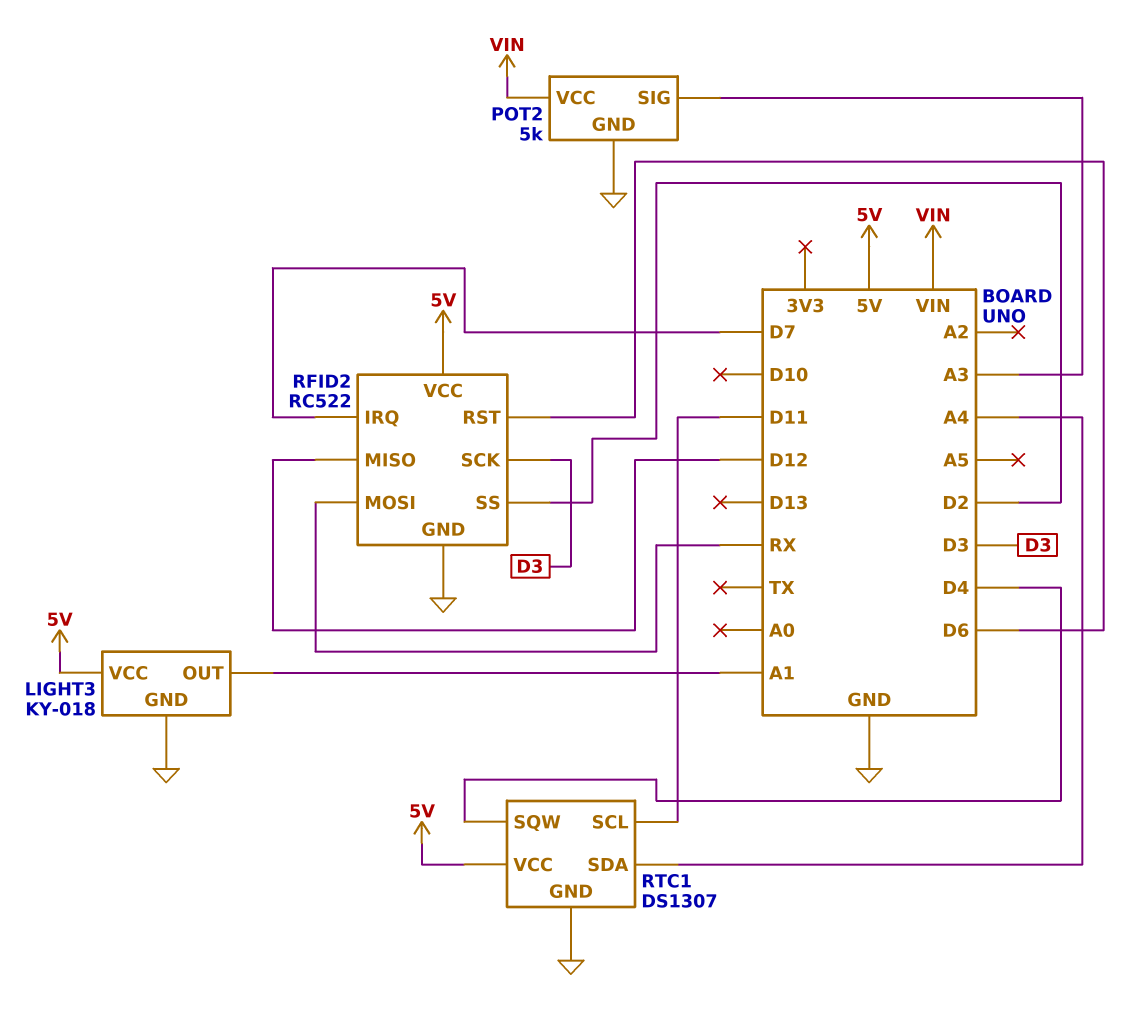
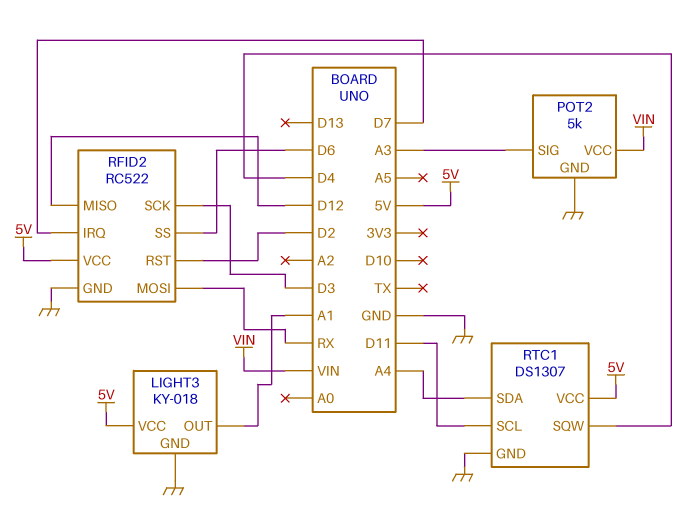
RFID2 pin RST: D6 -> D2
RFID2 pin SS: D2 -> D6

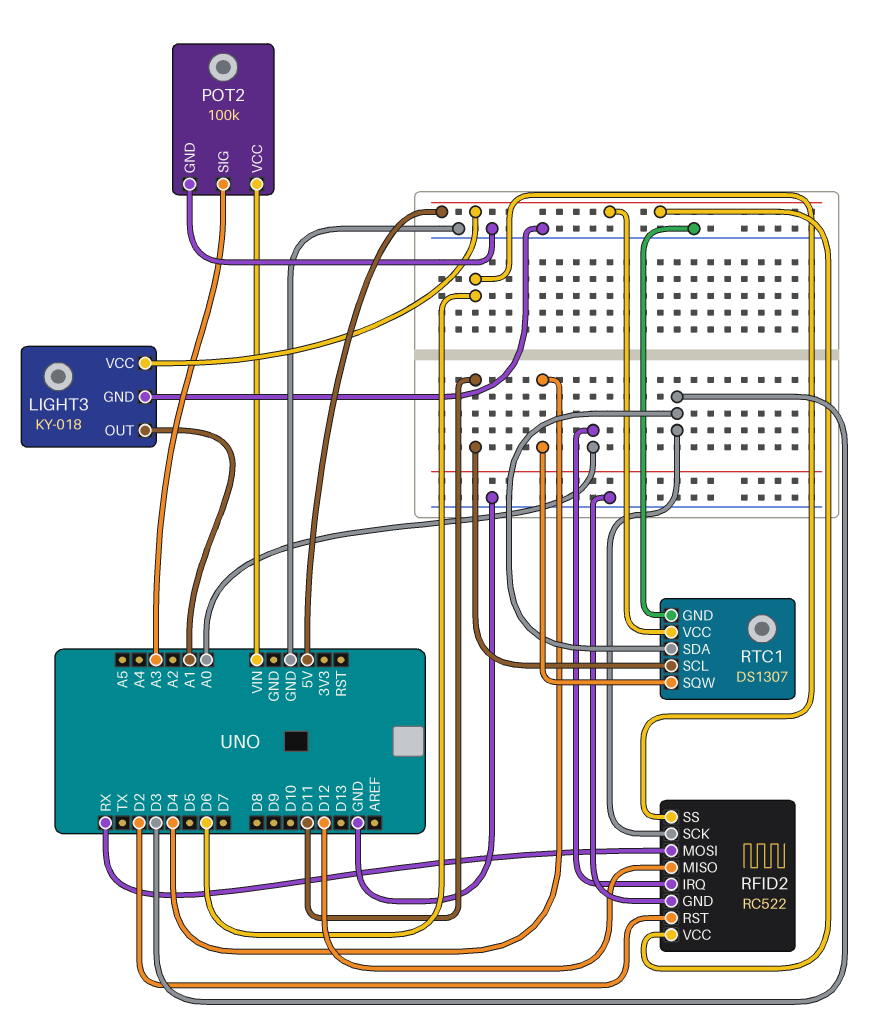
POT2: 5k -> 100k
RFID2 pin IRQ: D7 -> A0
RTC1 pin SDA: A4 -> D3

